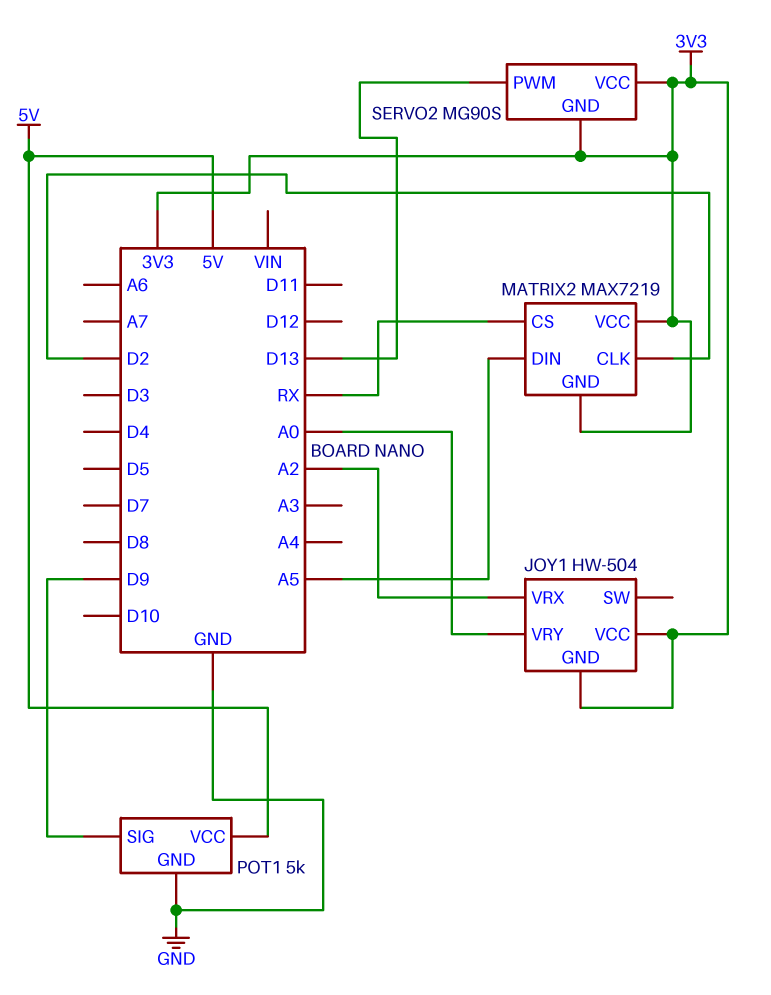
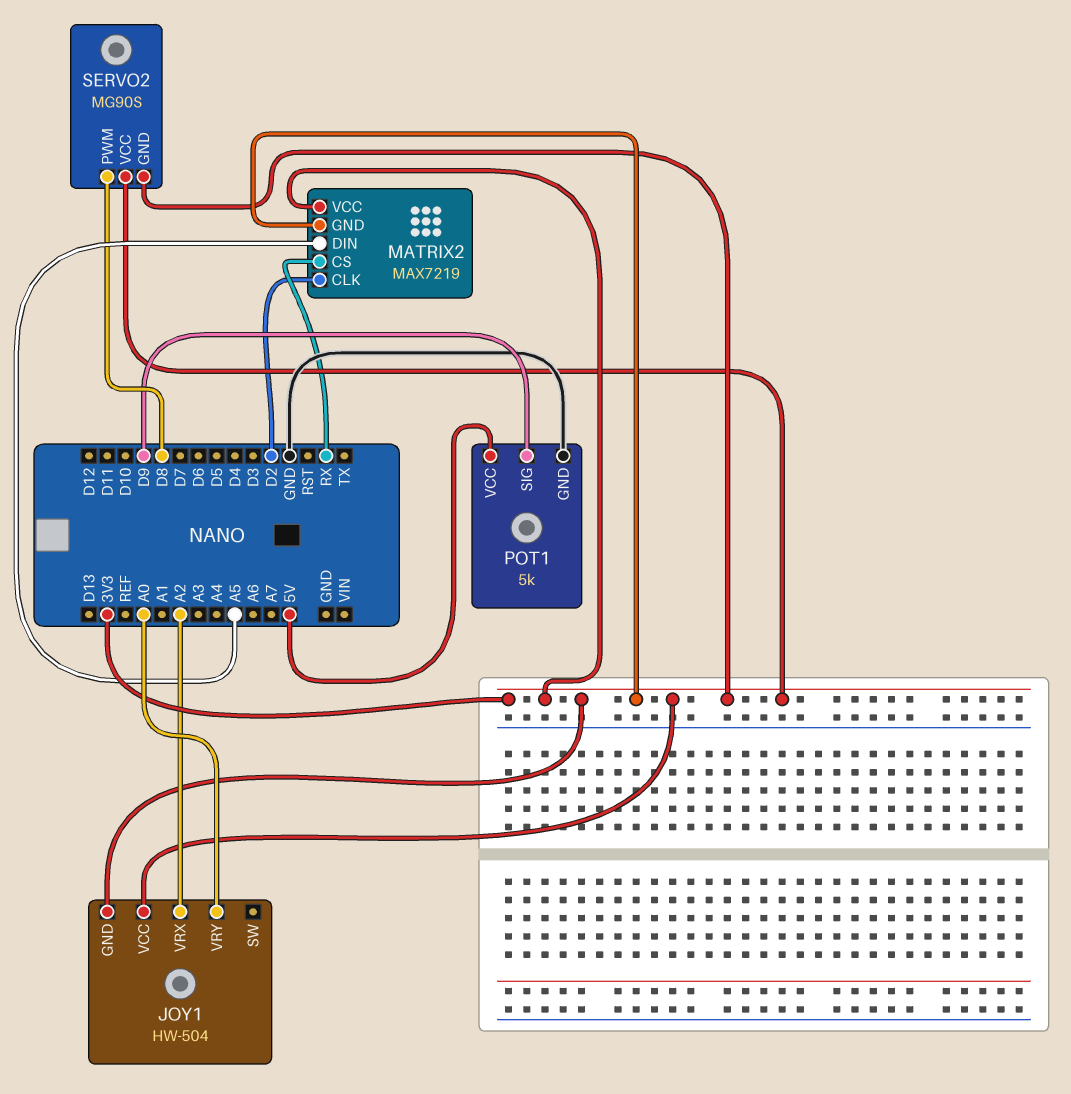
SERVO2 pin PWM: D13 -> D8

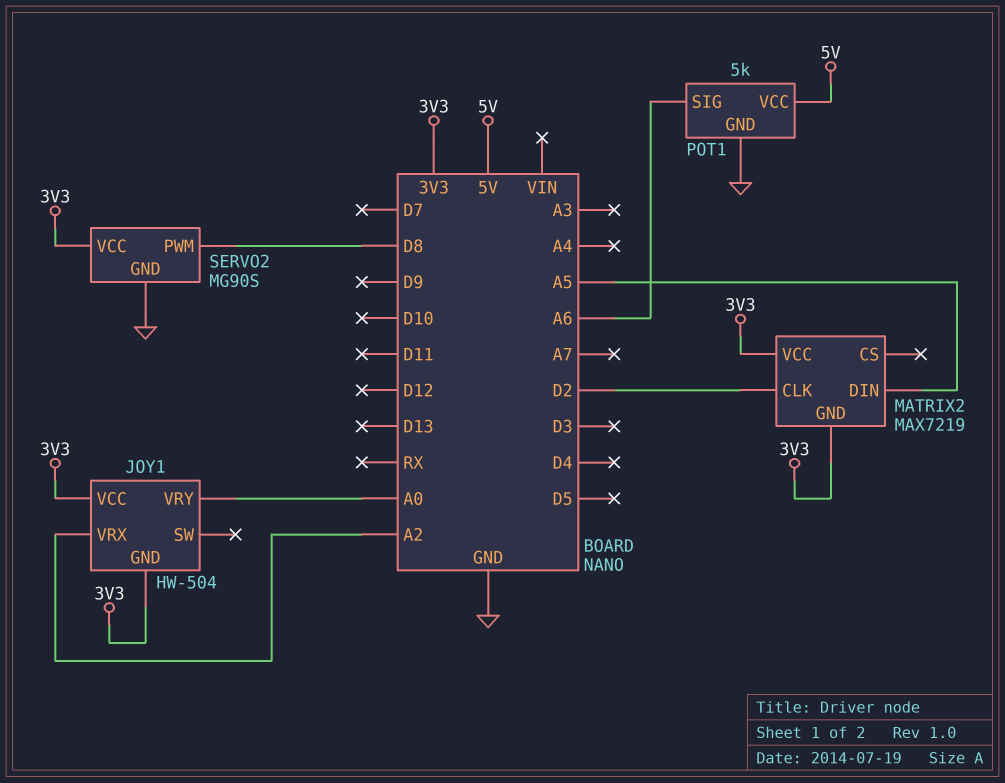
MATRIX2 pin CS: RX -> none
POT1 pin SIG: D9 -> A6
SERVO2 pin GND: 3V3 -> GND

